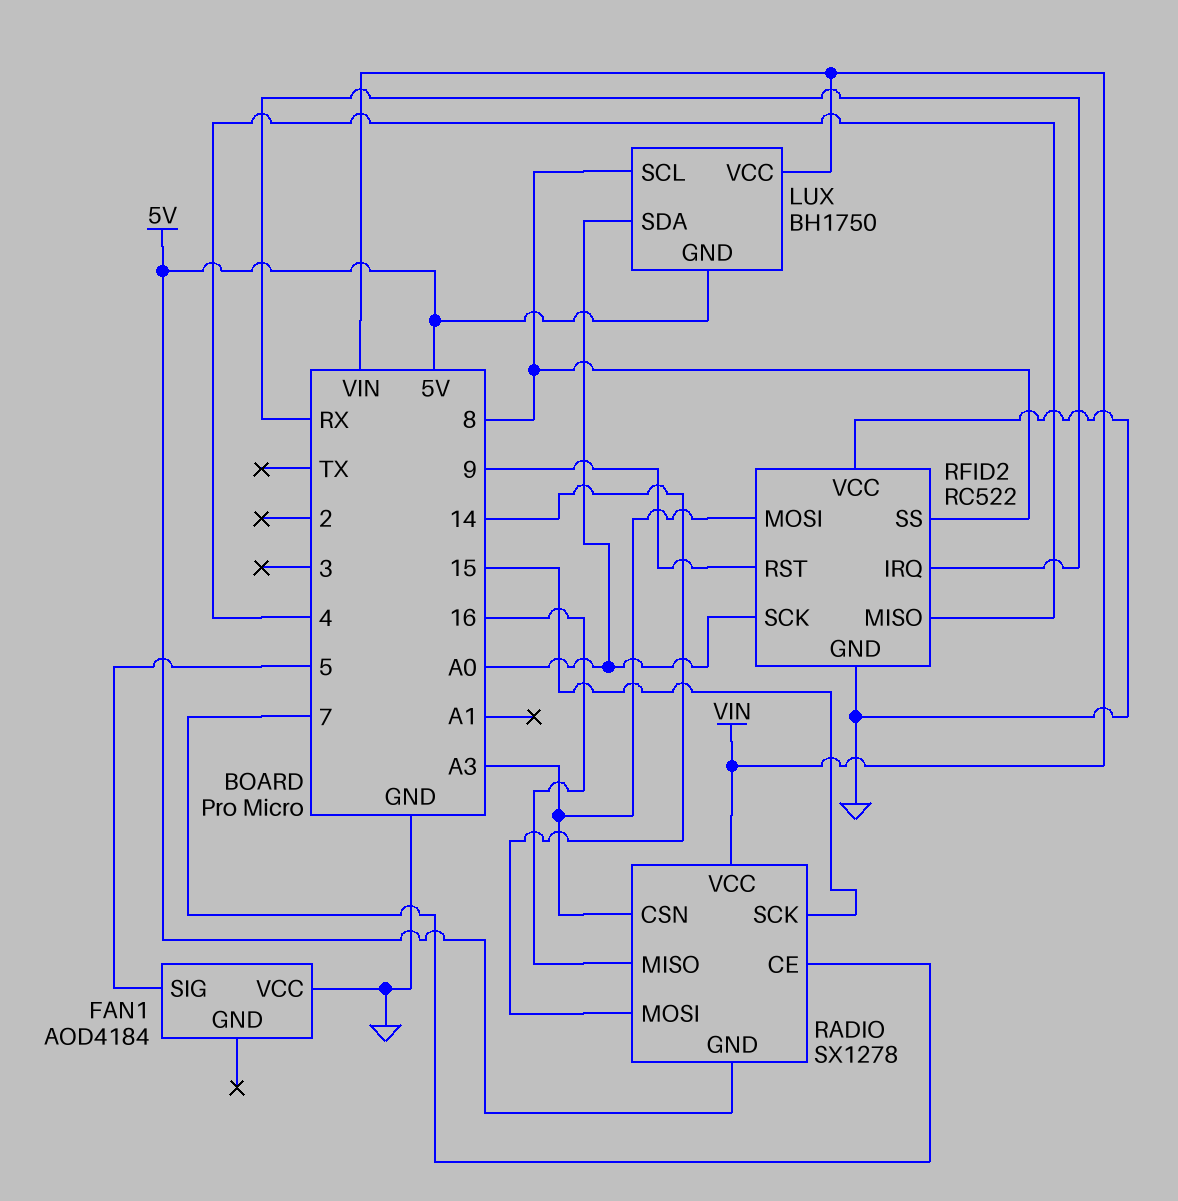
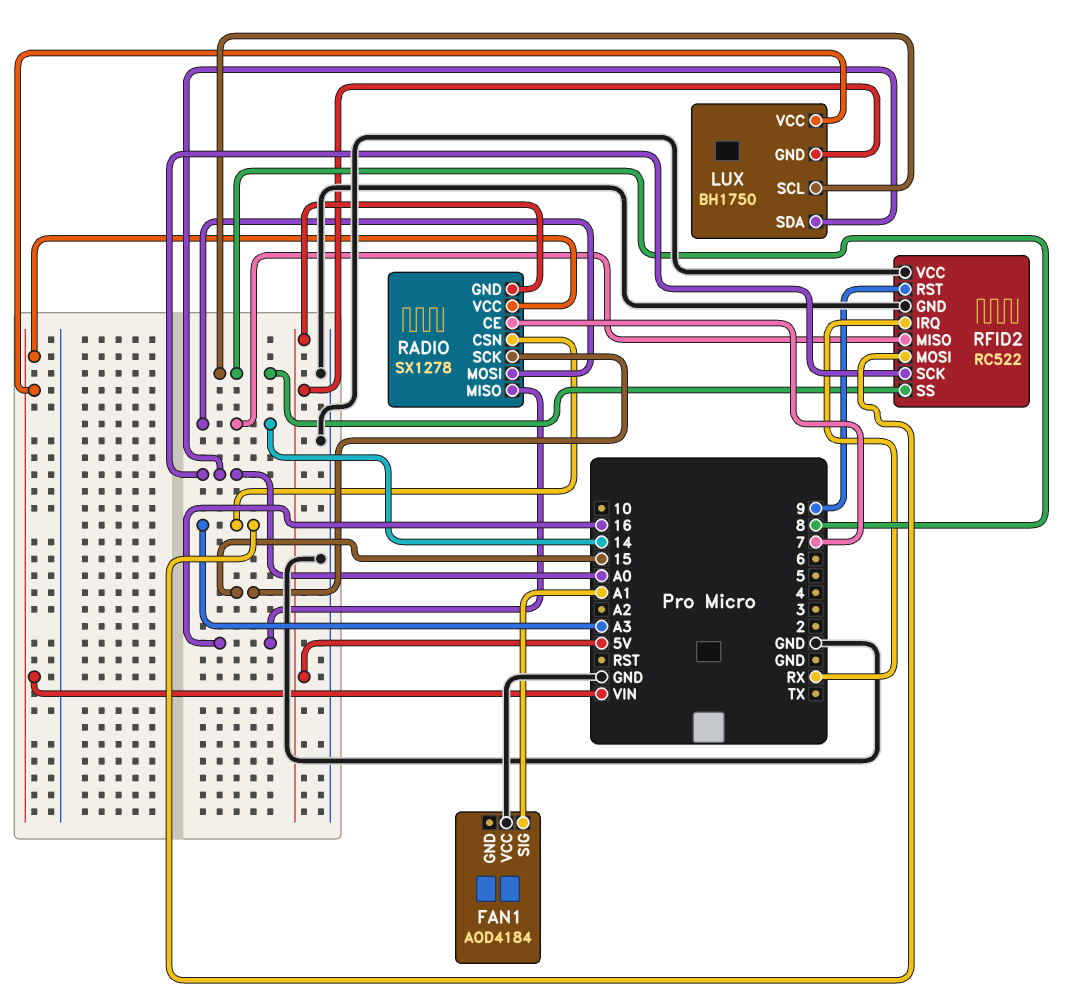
FAN1 pin SIG: 5 -> A1
RFID2 pin MISO: 4 -> 14

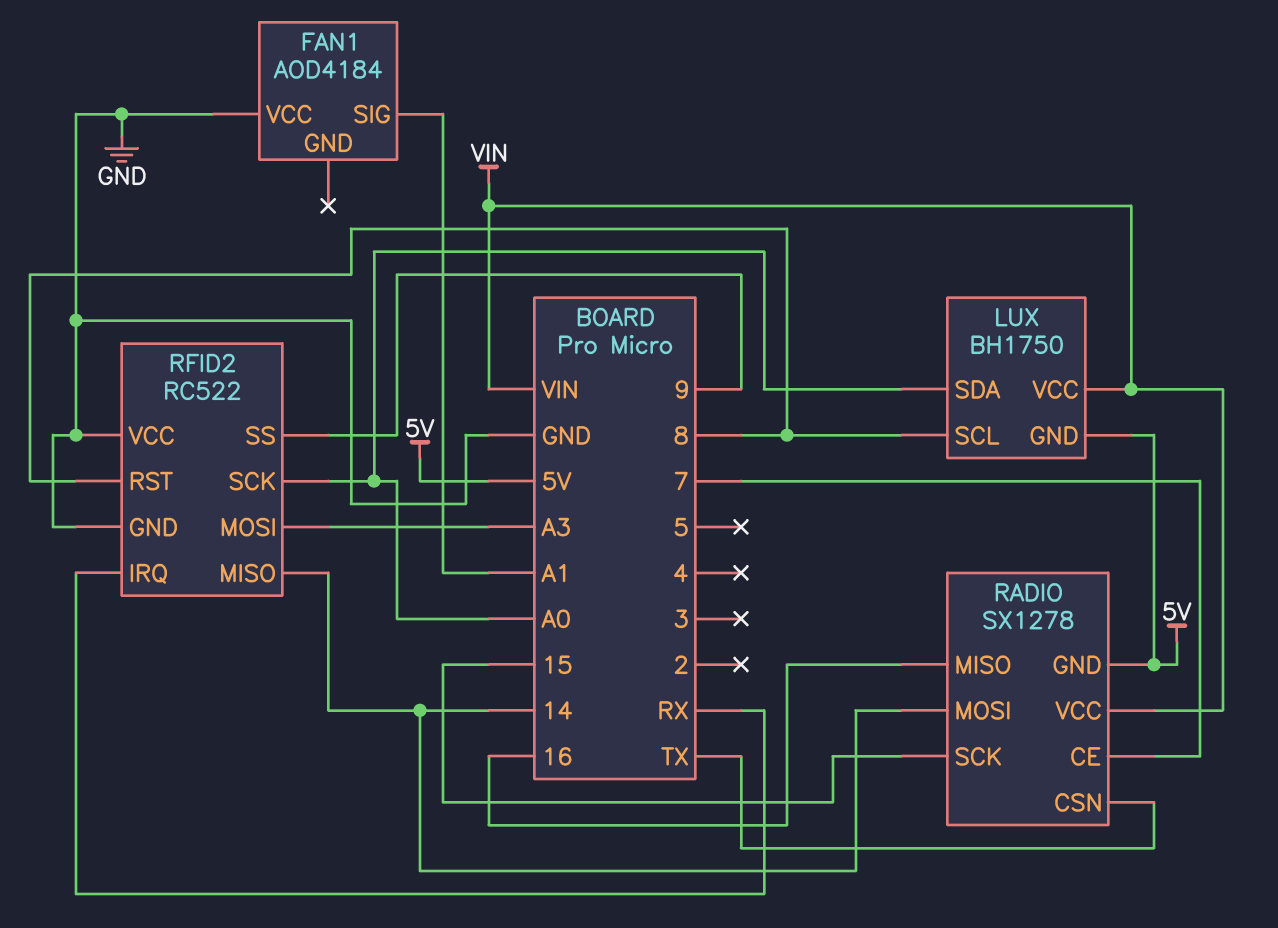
RADIO pin CSN: A3 -> TX
RFID2 pin RST: 9 -> 8
RFID2 pin SS: 8 -> 9

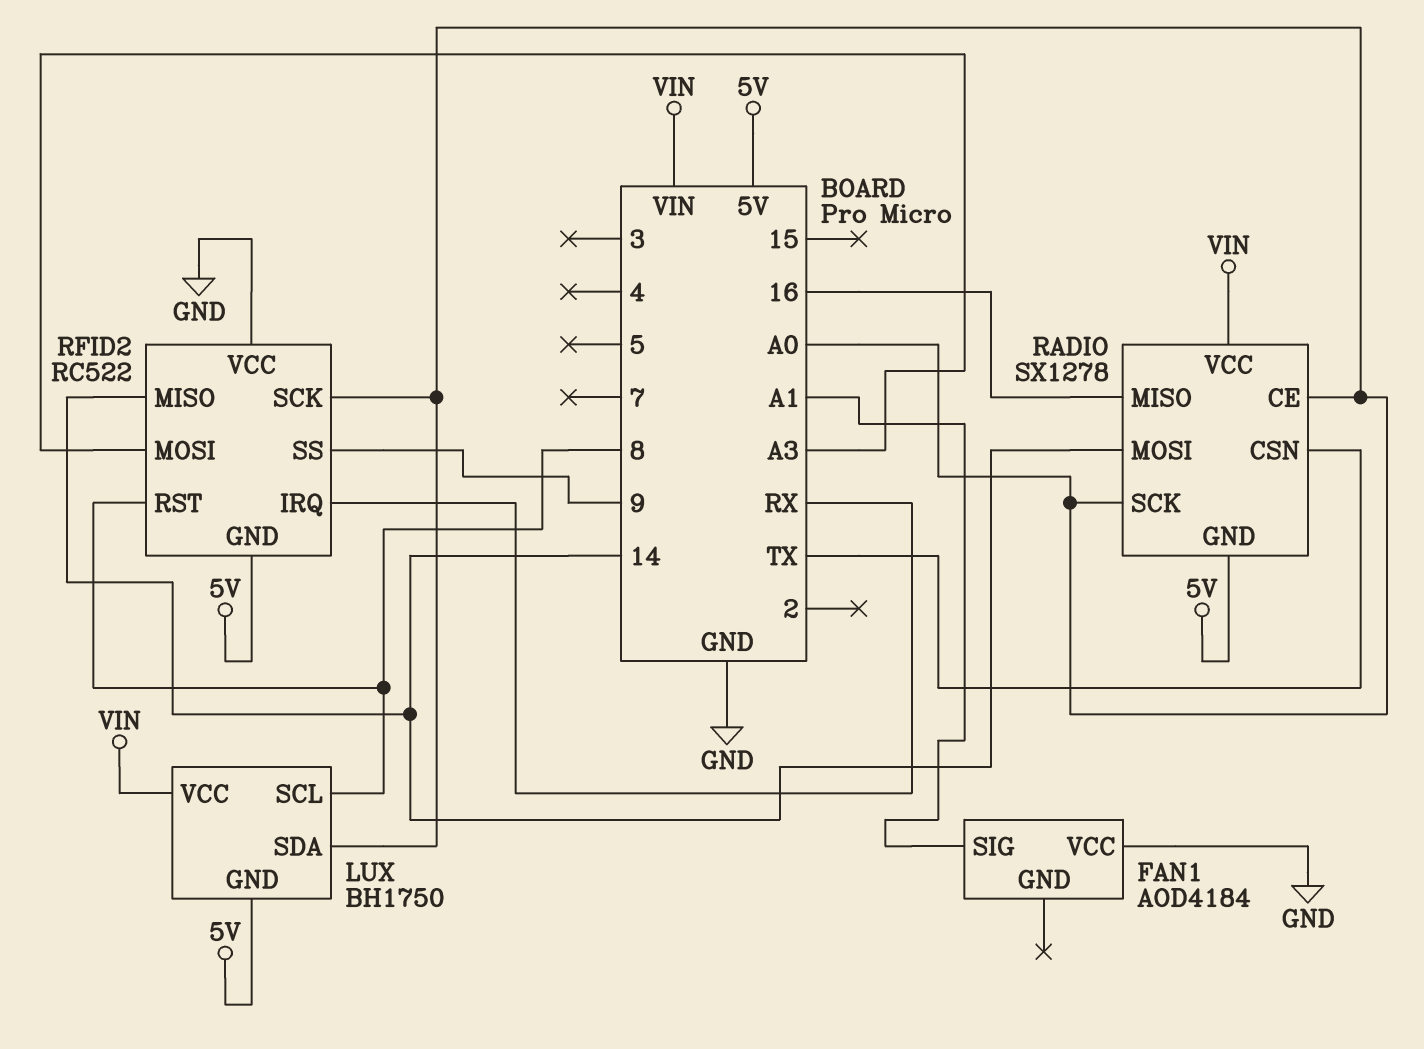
RADIO pin CE: 7 -> A0
RADIO pin SCK: 15 -> A0
RFID2 pin GND: GND -> 5V

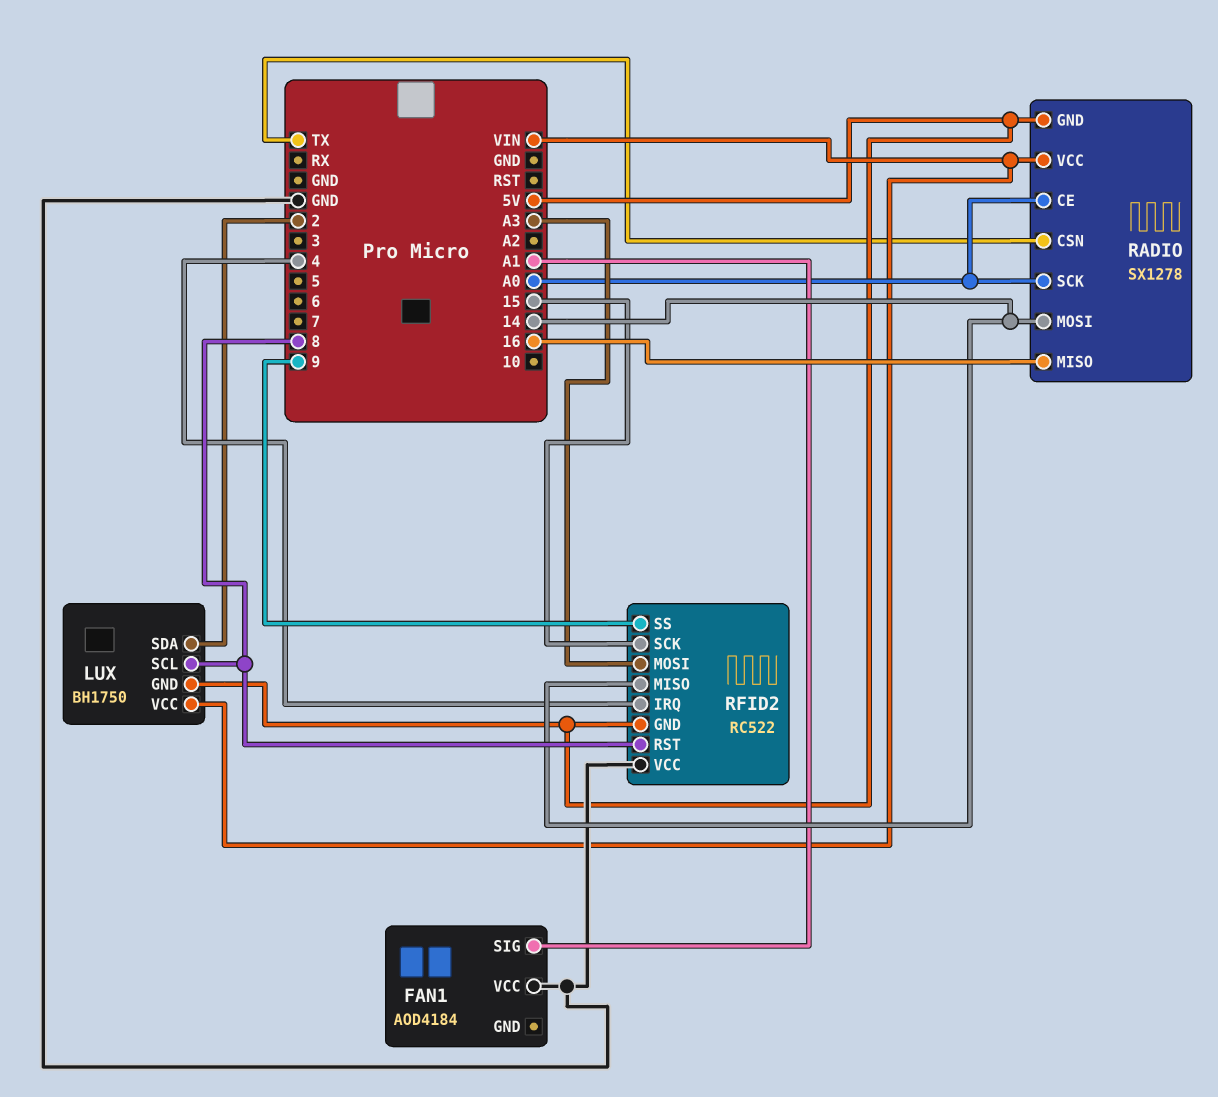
LUX pin SDA: A0 -> 2
RFID2 pin IRQ: RX -> 4
RFID2 pin SCK: A0 -> 15

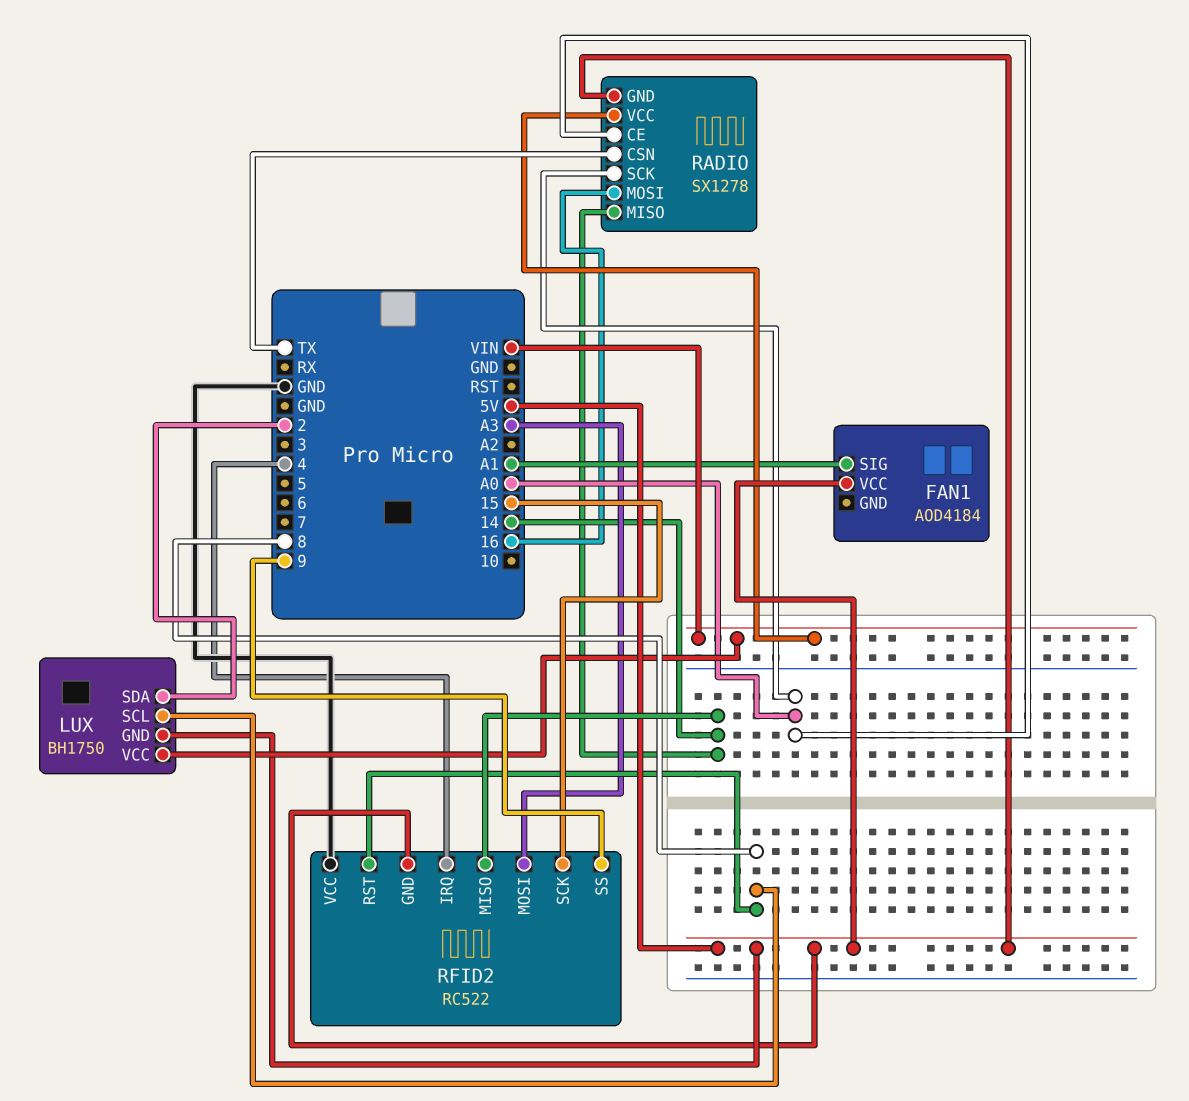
FAN1 pin VCC: GND -> 5V
RADIO pin MISO: 16 -> 14
RADIO pin MOSI: 14 -> 16

